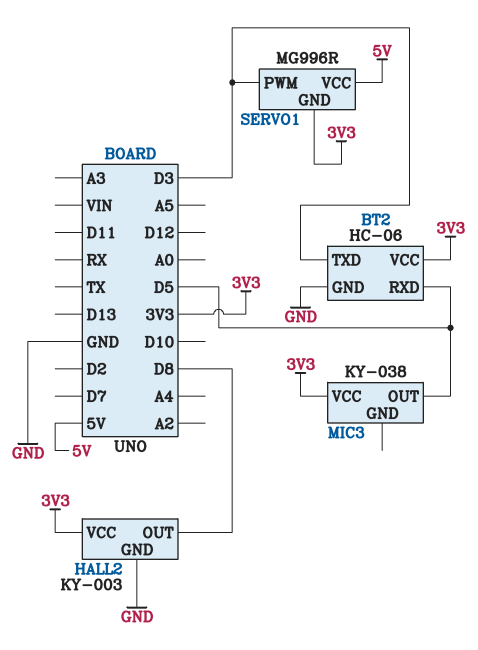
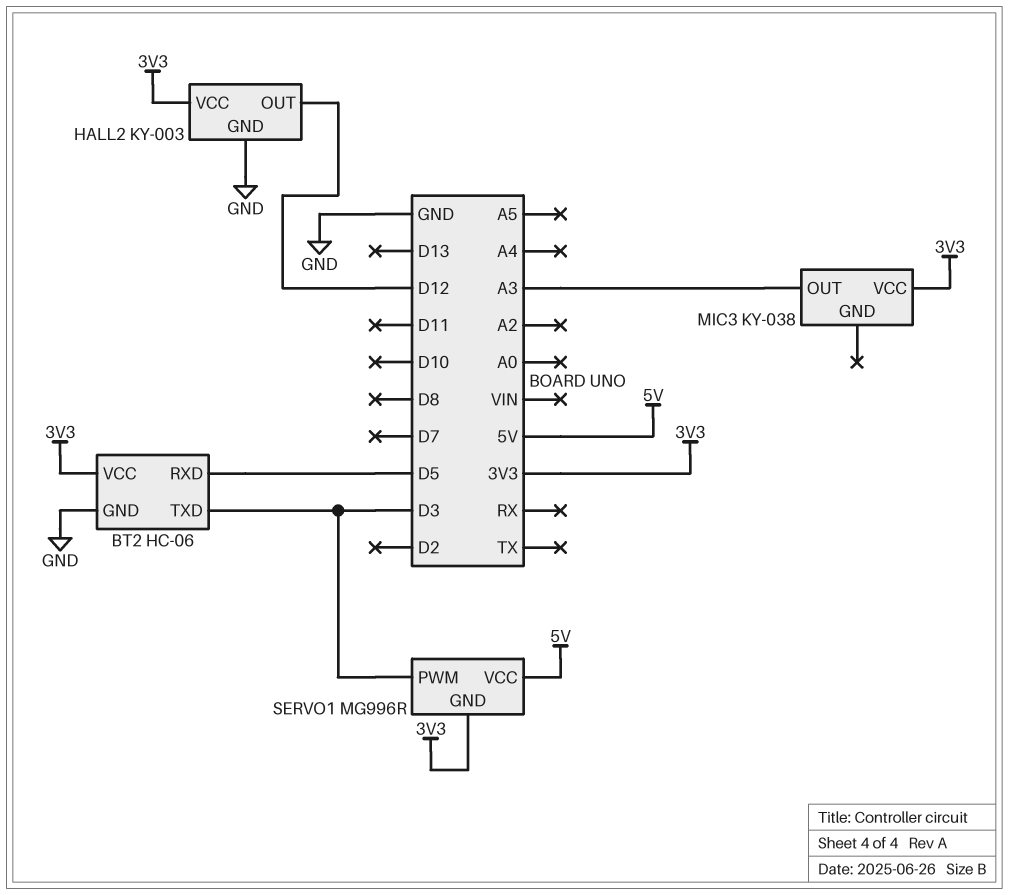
HALL2 pin OUT: D8 -> D12
MIC3 pin OUT: D5 -> A3

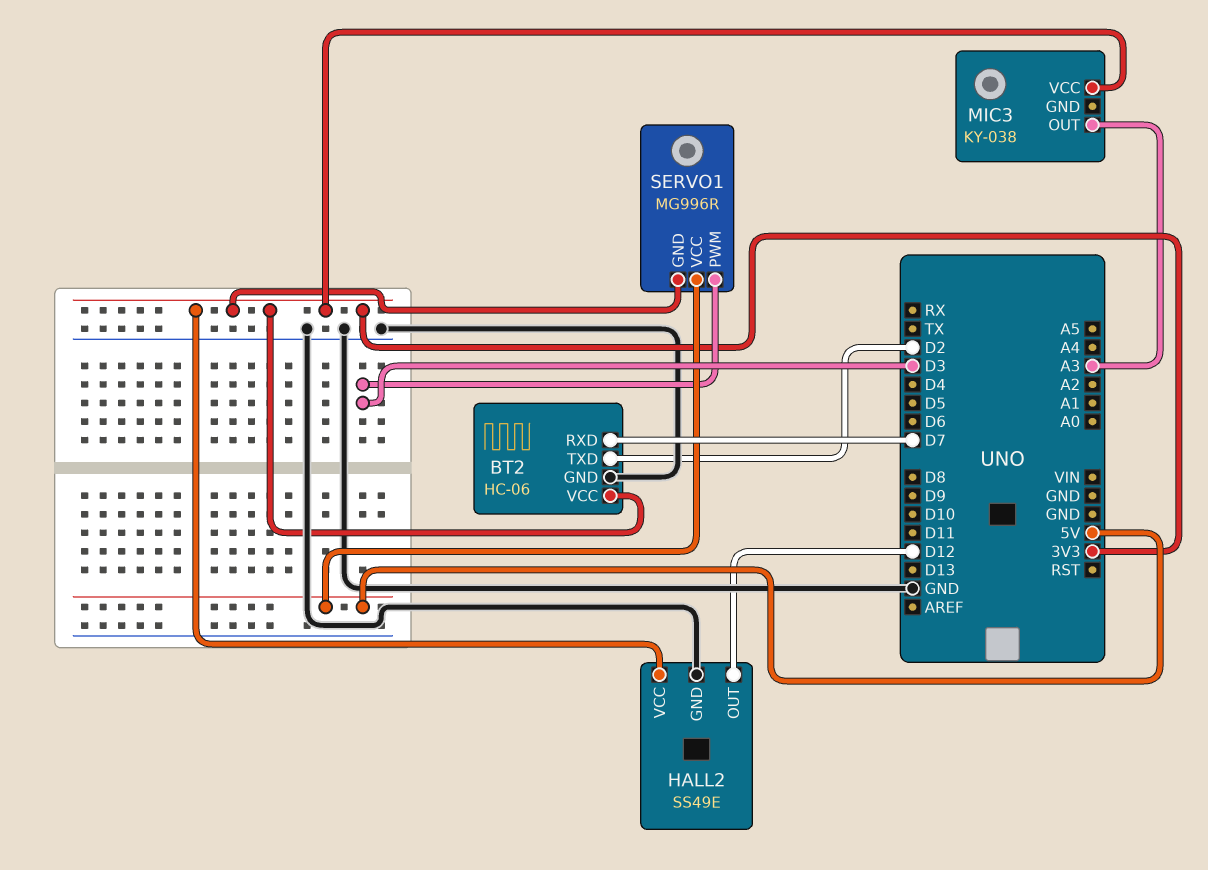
BT2 pin RXD: D5 -> D7
BT2 pin TXD: D3 -> D2
HALL2: KY-003 -> SS49E

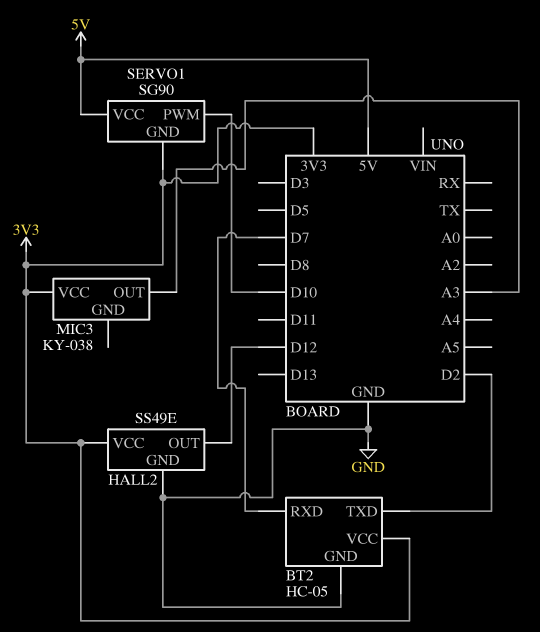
BT2: HC-06 -> HC-05
SERVO1: MG996R -> SG90
SERVO1 pin PWM: D3 -> D10

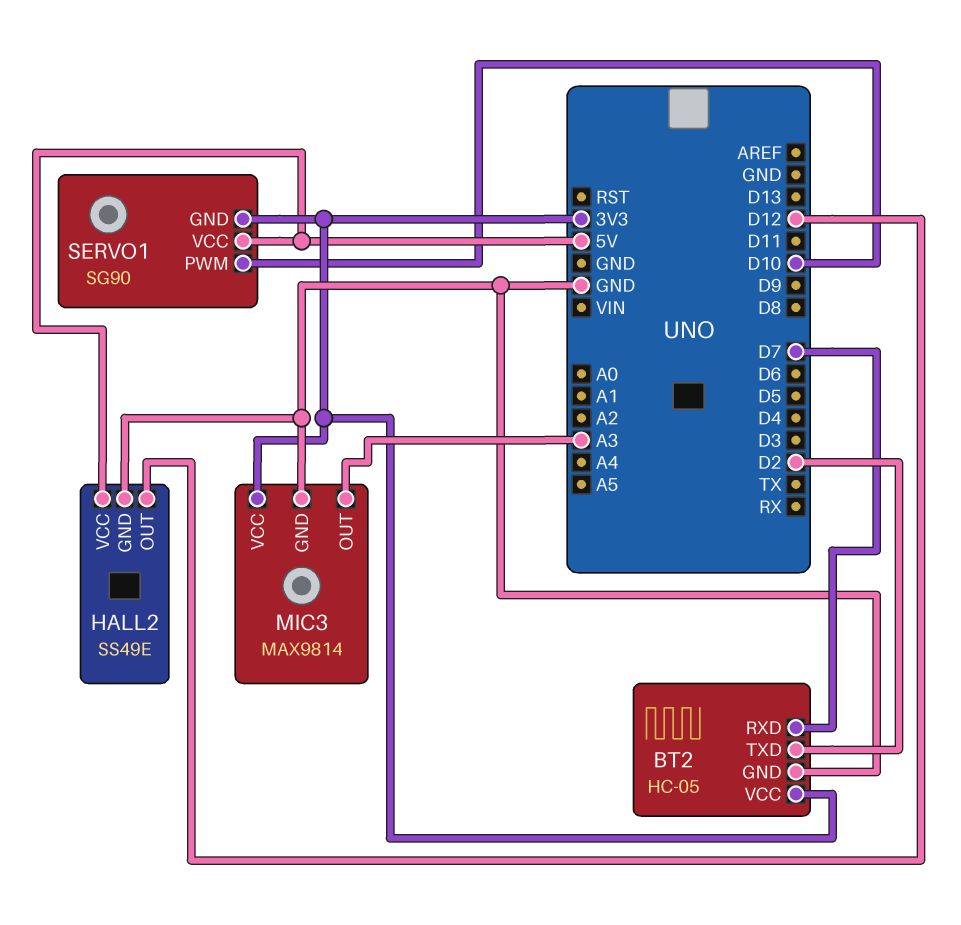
HALL2 pin VCC: 3V3 -> 5V
MIC3: KY-038 -> MAX9814
MIC3 pin GND: none -> GND

